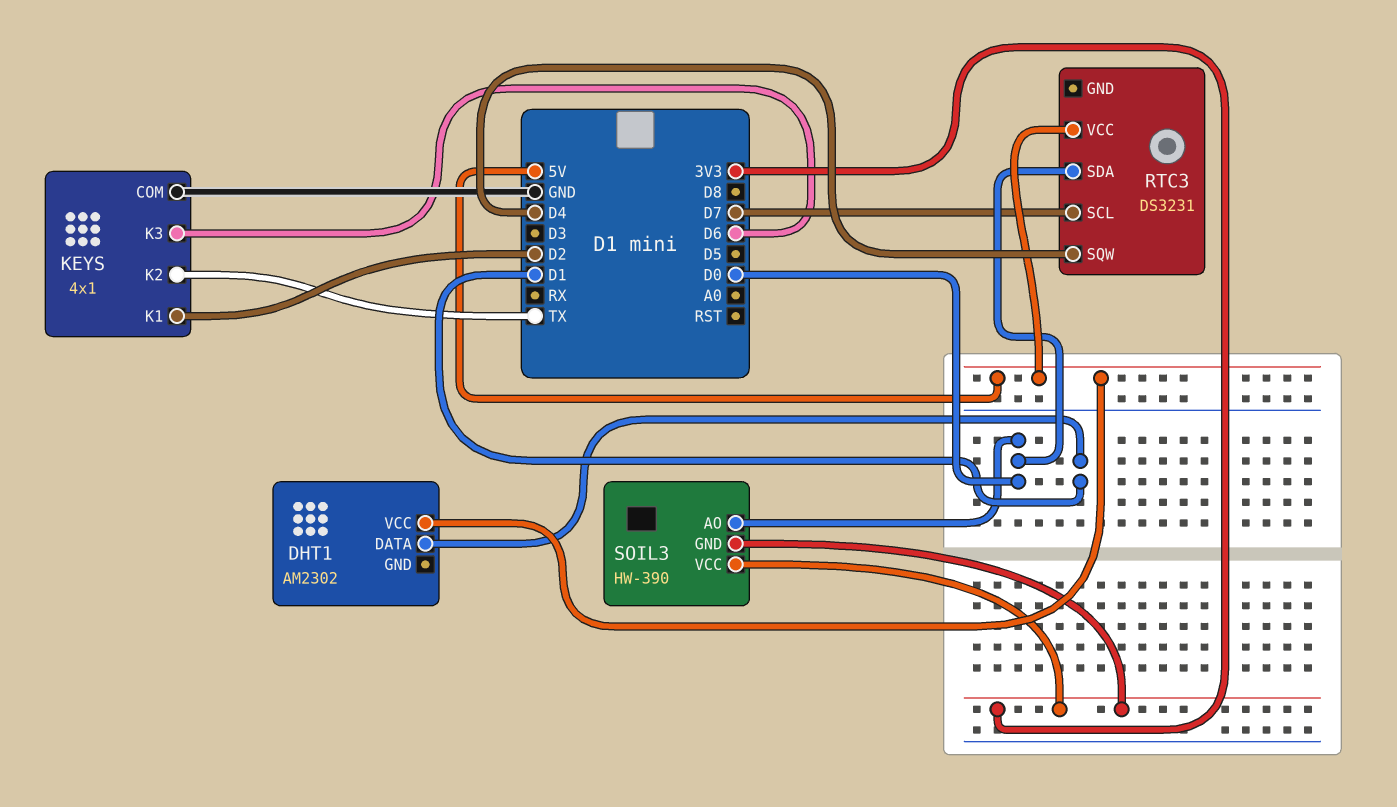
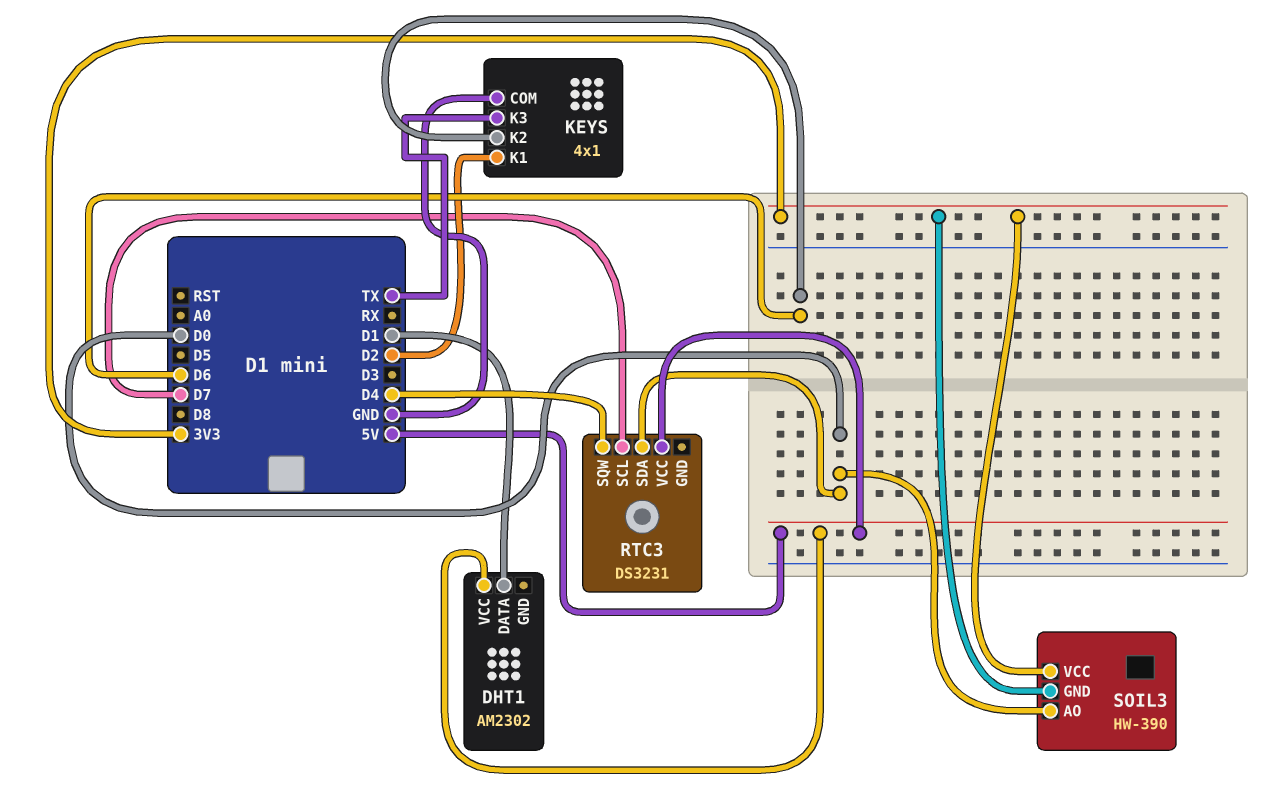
KEYS pin K2: TX -> D6
KEYS pin K3: D6 -> TX

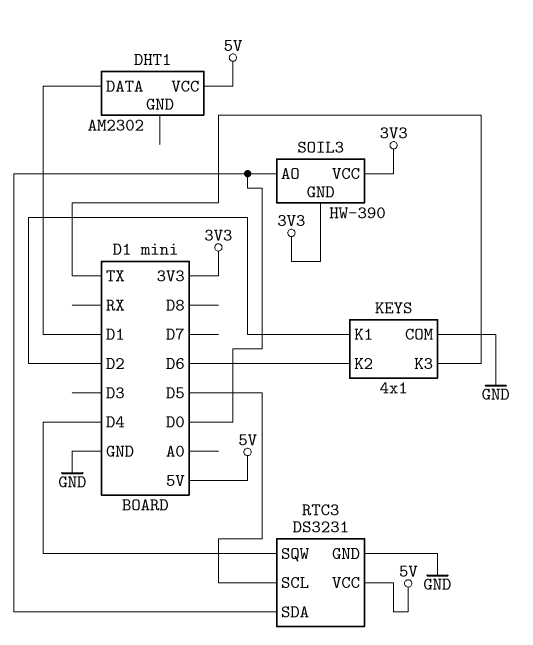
RTC3 pin GND: none -> GND
RTC3 pin SCL: D7 -> D5

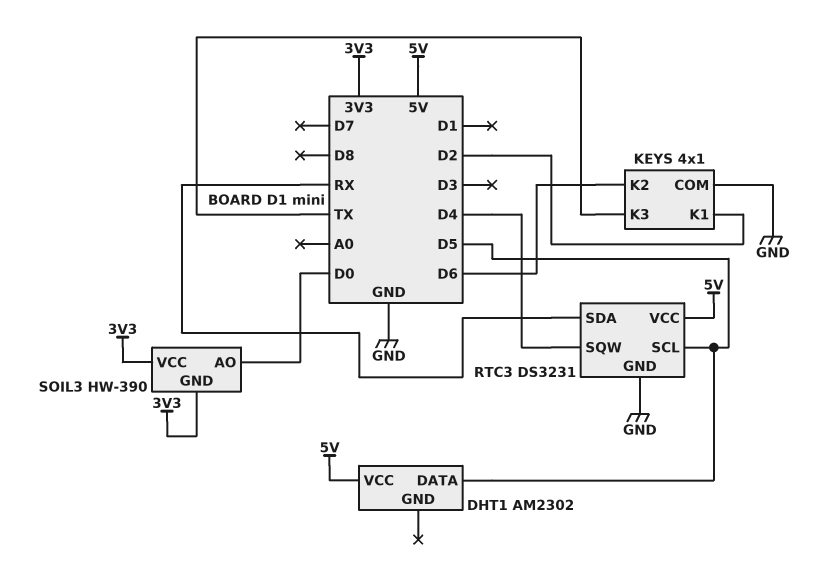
DHT1 pin DATA: D1 -> D5
RTC3 pin SDA: D0 -> RX

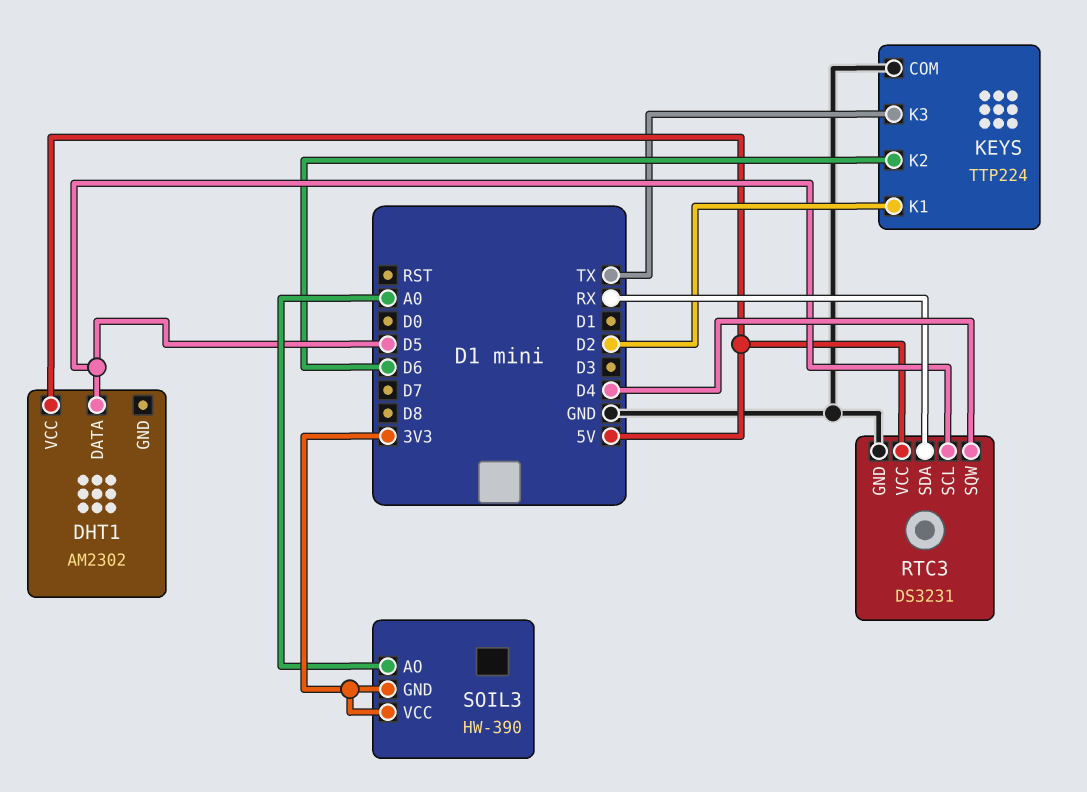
KEYS: 4x1 -> TTP224
SOIL3 pin AO: D0 -> A0

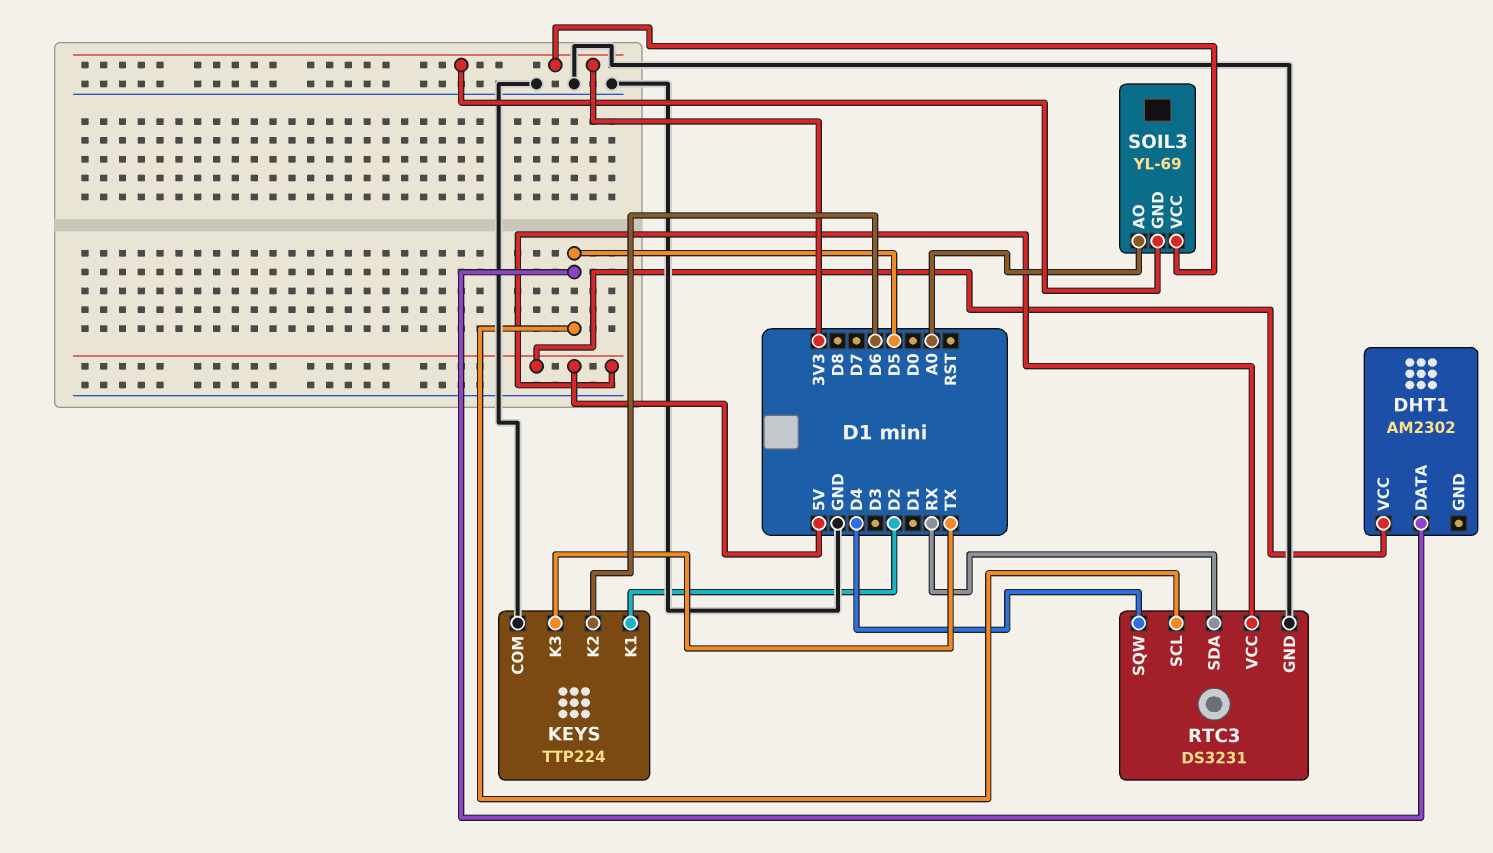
SOIL3: HW-390 -> YL-69

